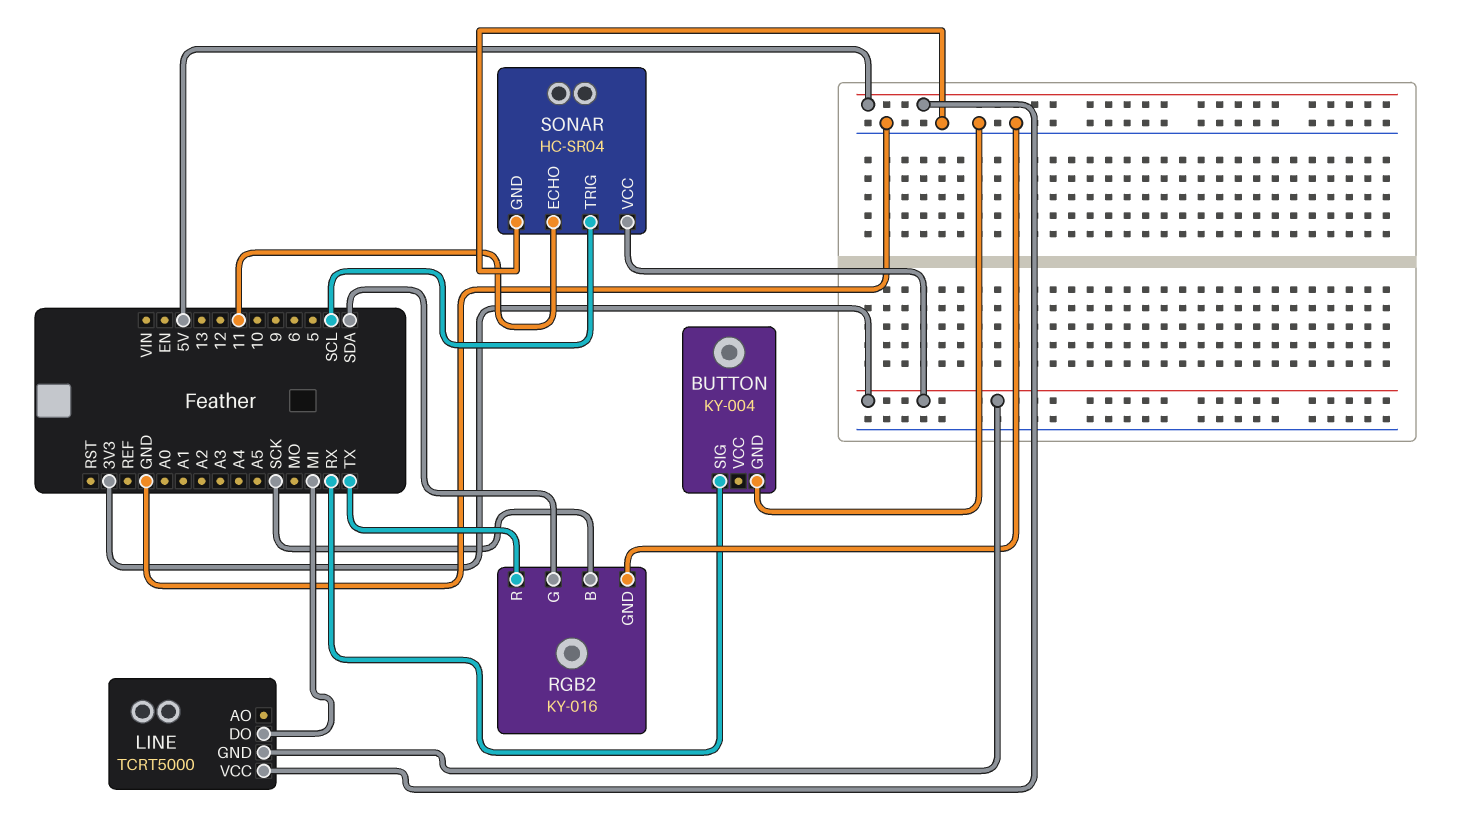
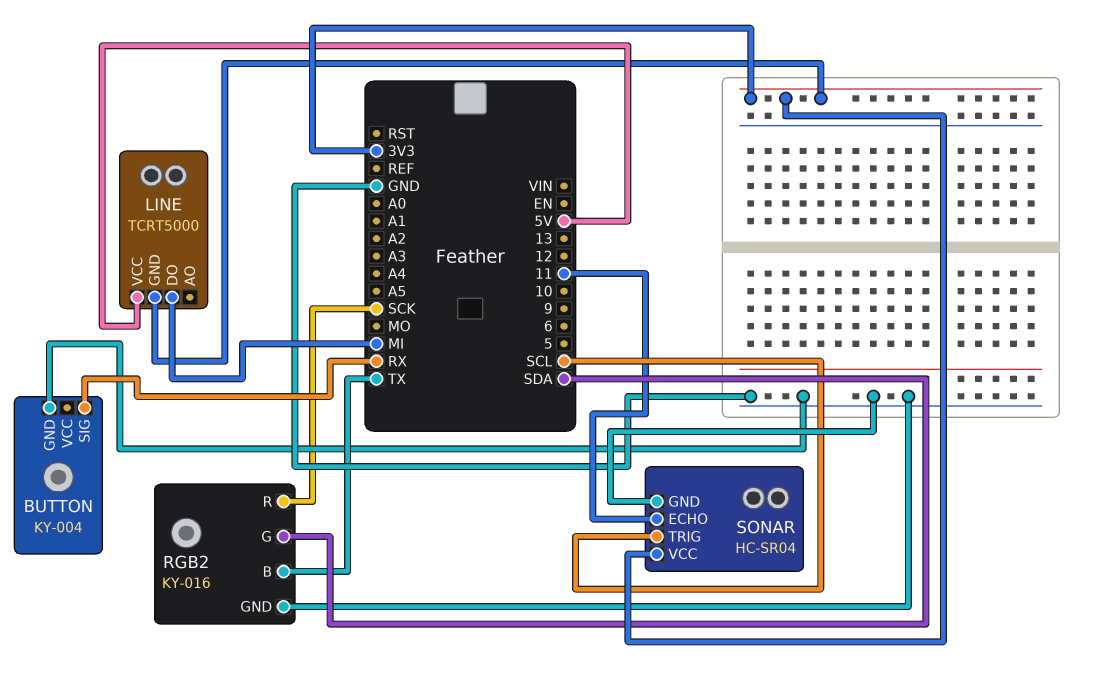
RGB2 pin B: SCK -> TX
RGB2 pin R: TX -> SCK

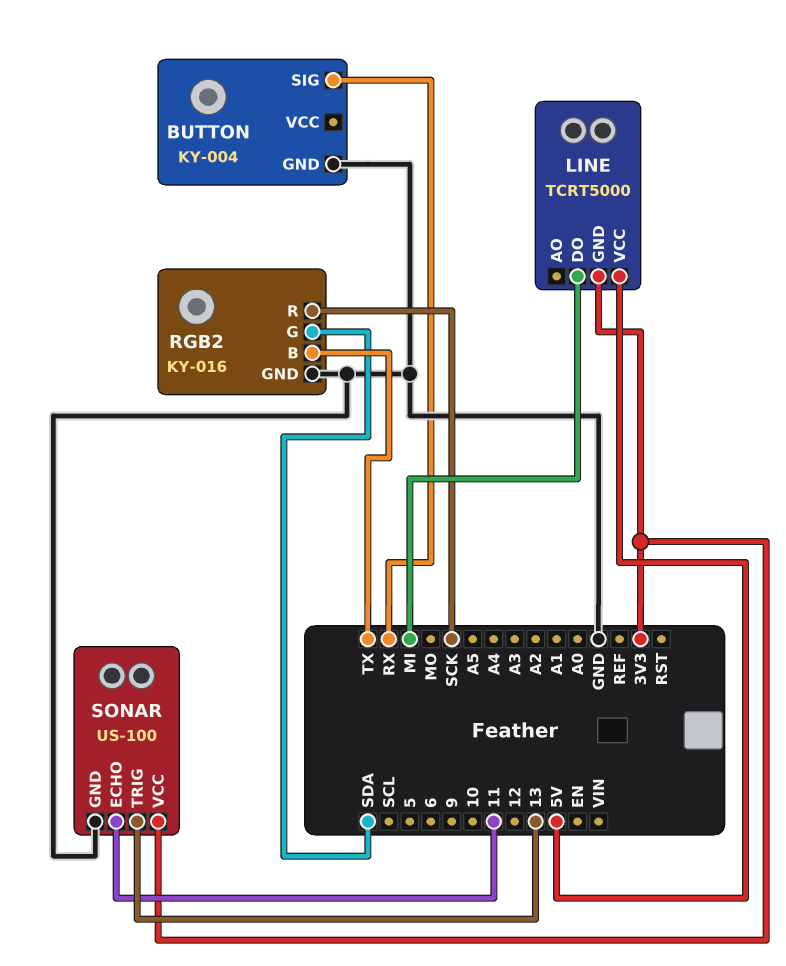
SONAR: HC-SR04 -> US-100
SONAR pin TRIG: SCL -> 13

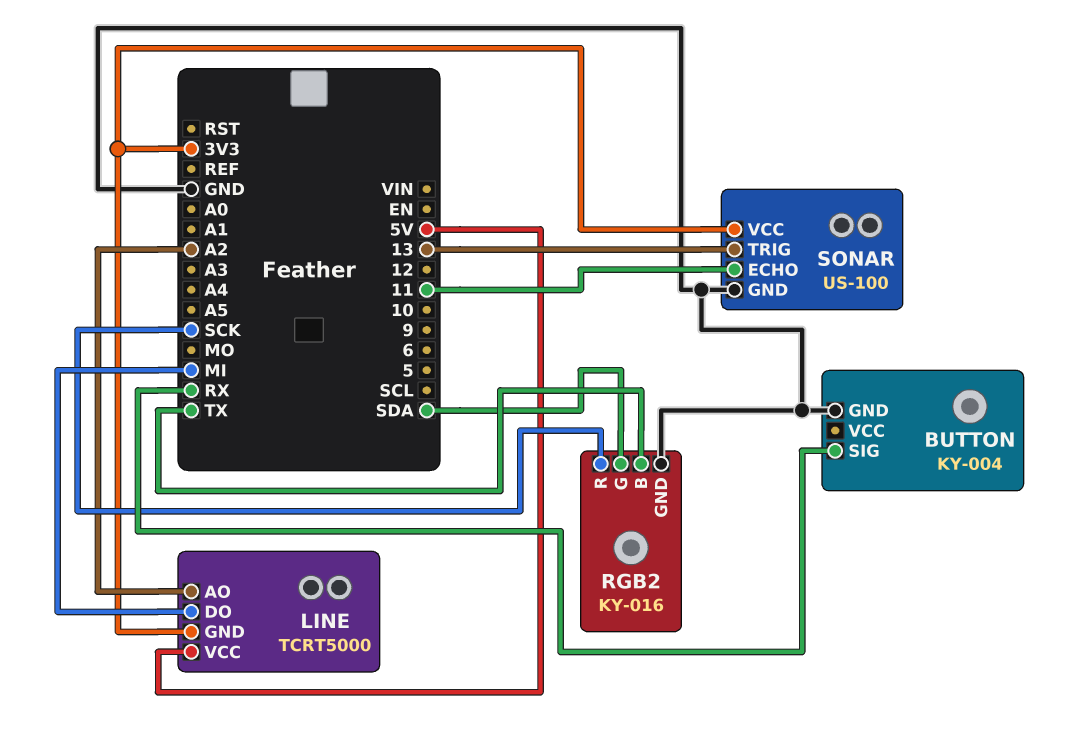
LINE pin AO: none -> A2

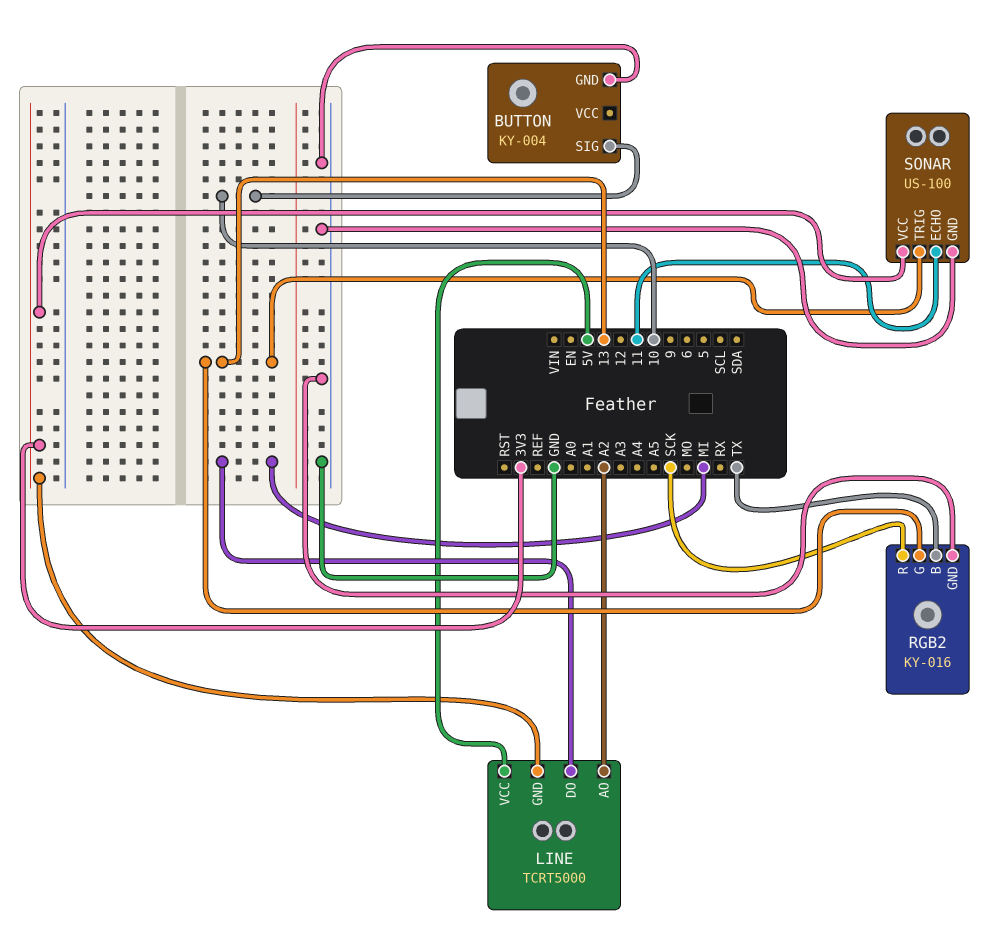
BUTTON pin SIG: RX -> 10
RGB2 pin G: SDA -> 13

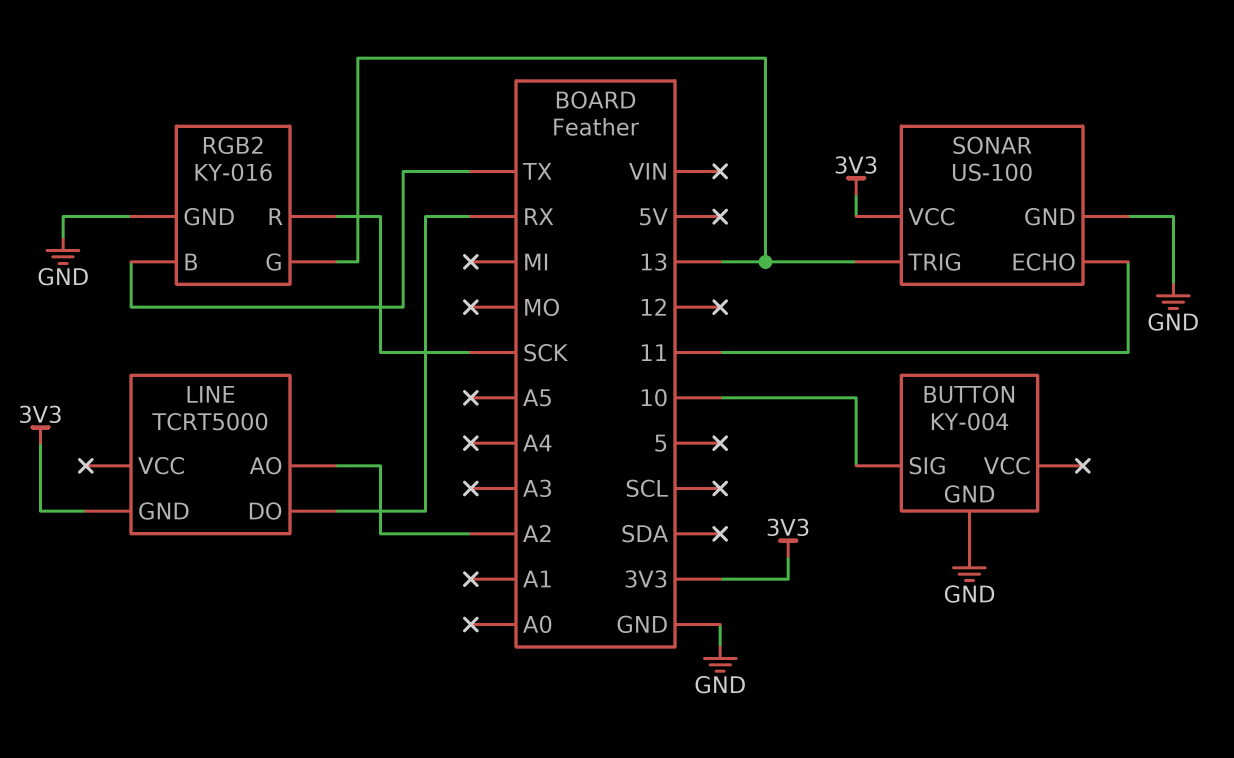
LINE pin DO: MI -> RX
LINE pin VCC: 5V -> none

